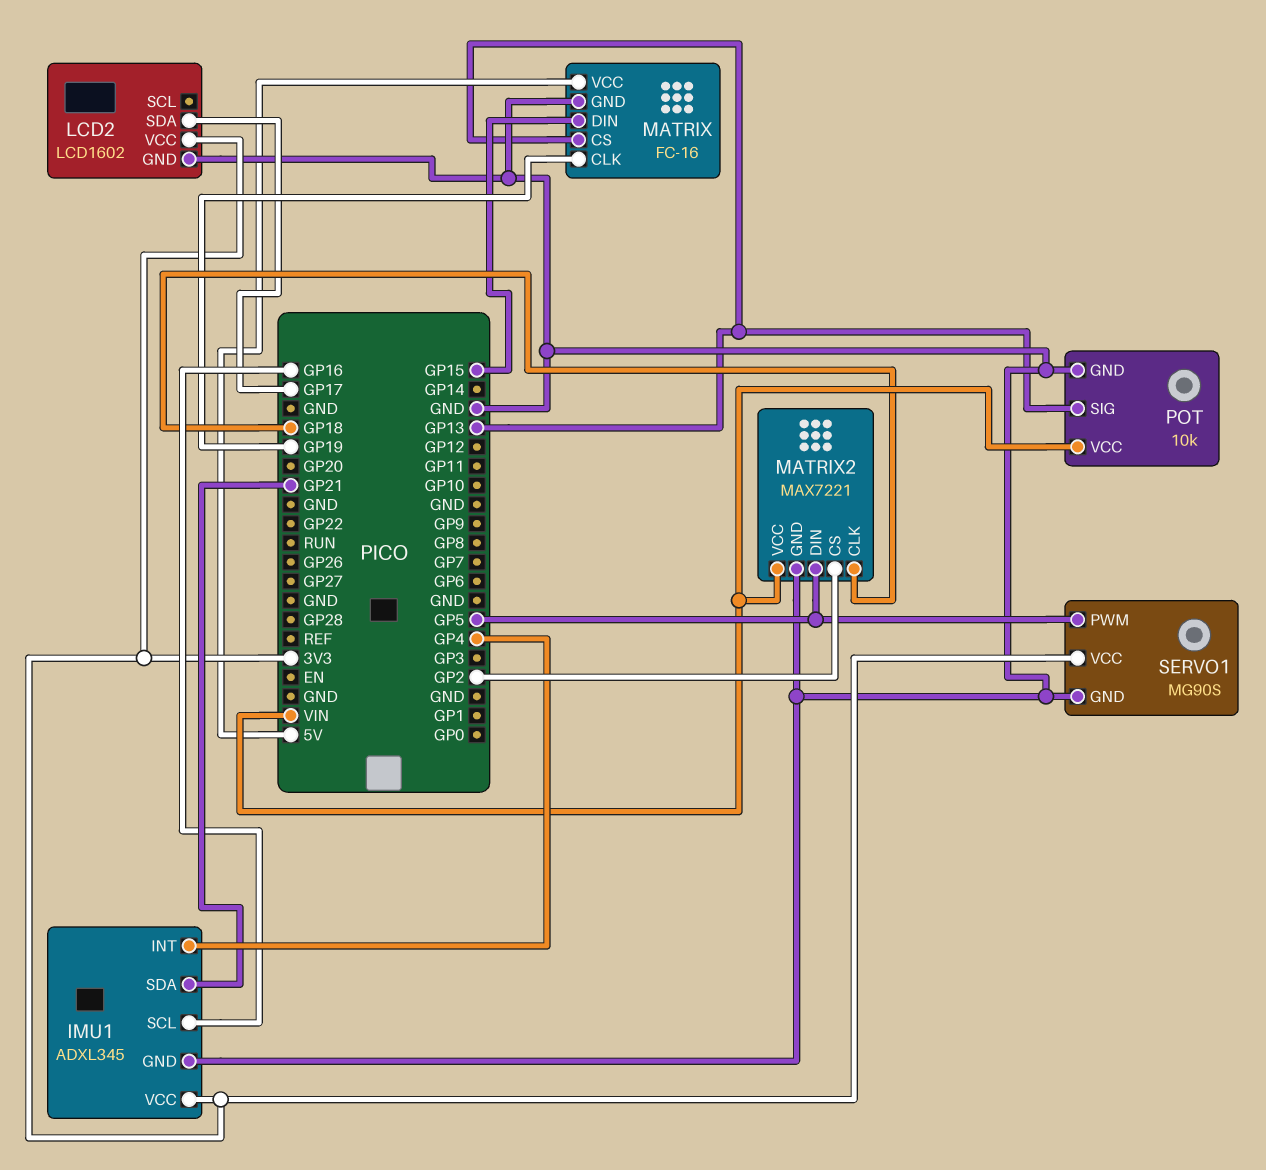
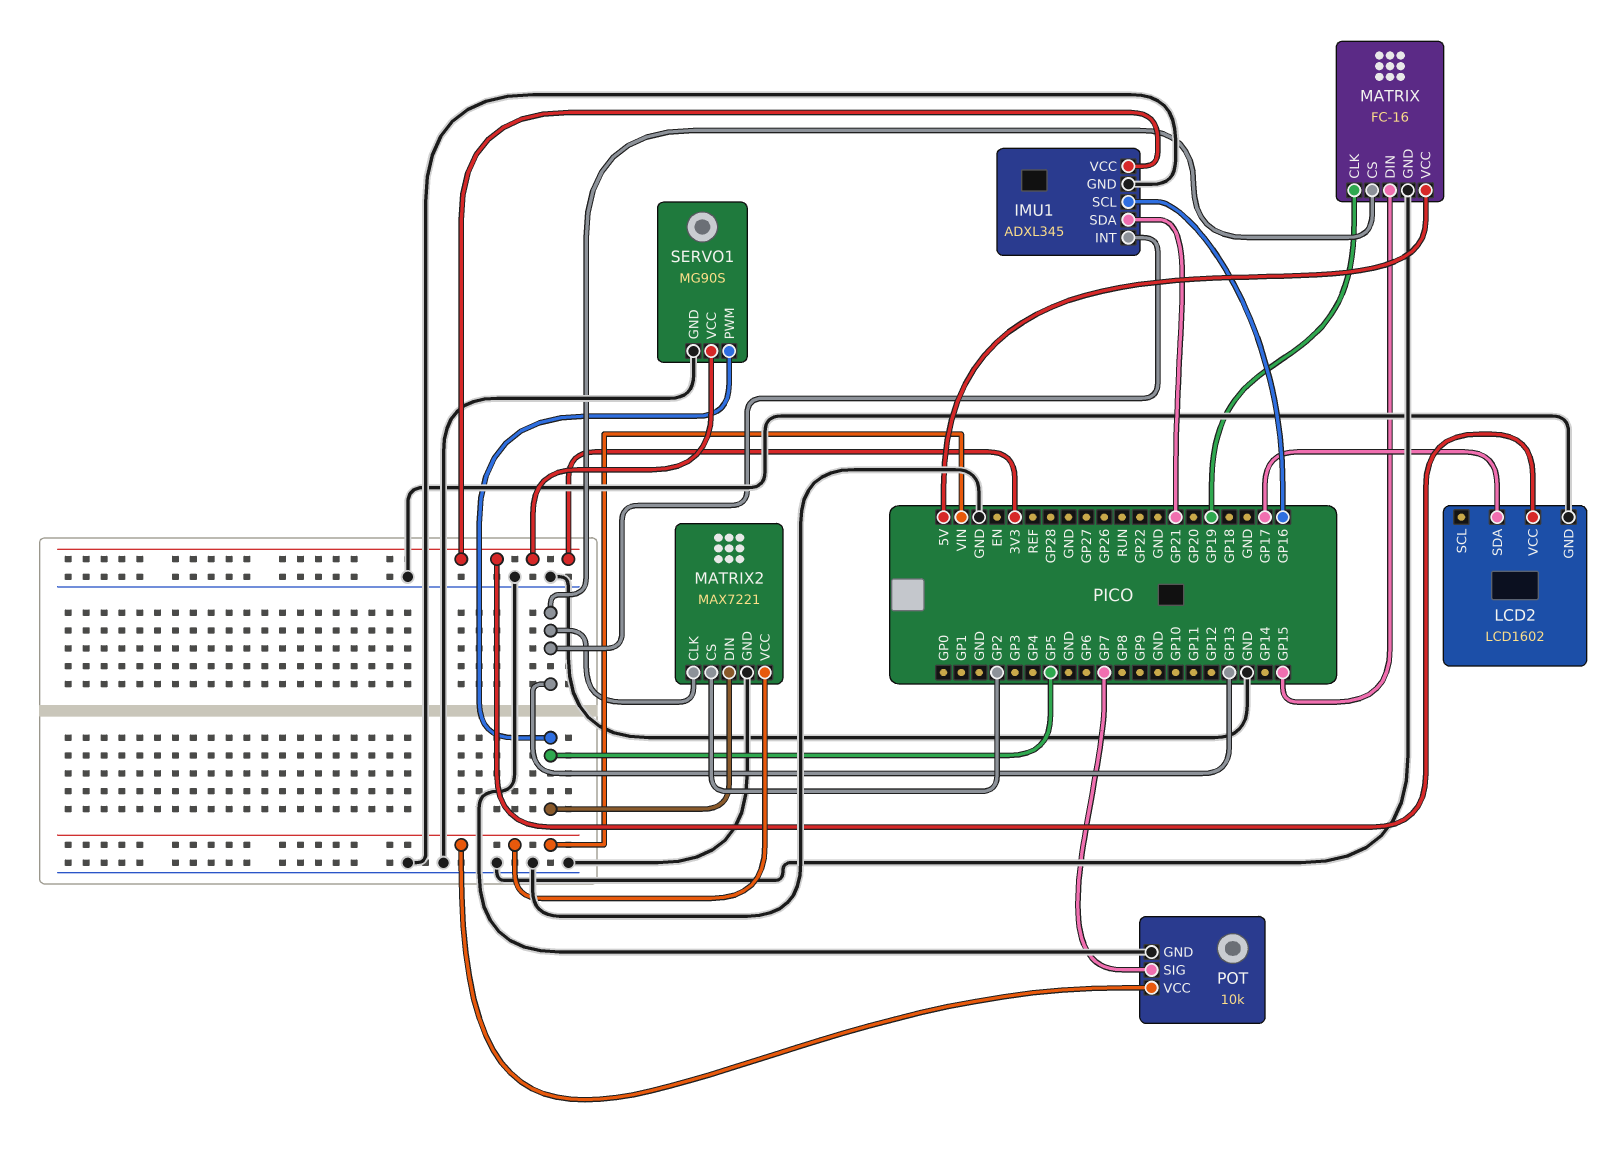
IMU1 pin INT: GP4 -> GP13
MATRIX2 pin CLK: GP18 -> GP13
POT pin SIG: GP13 -> GP7

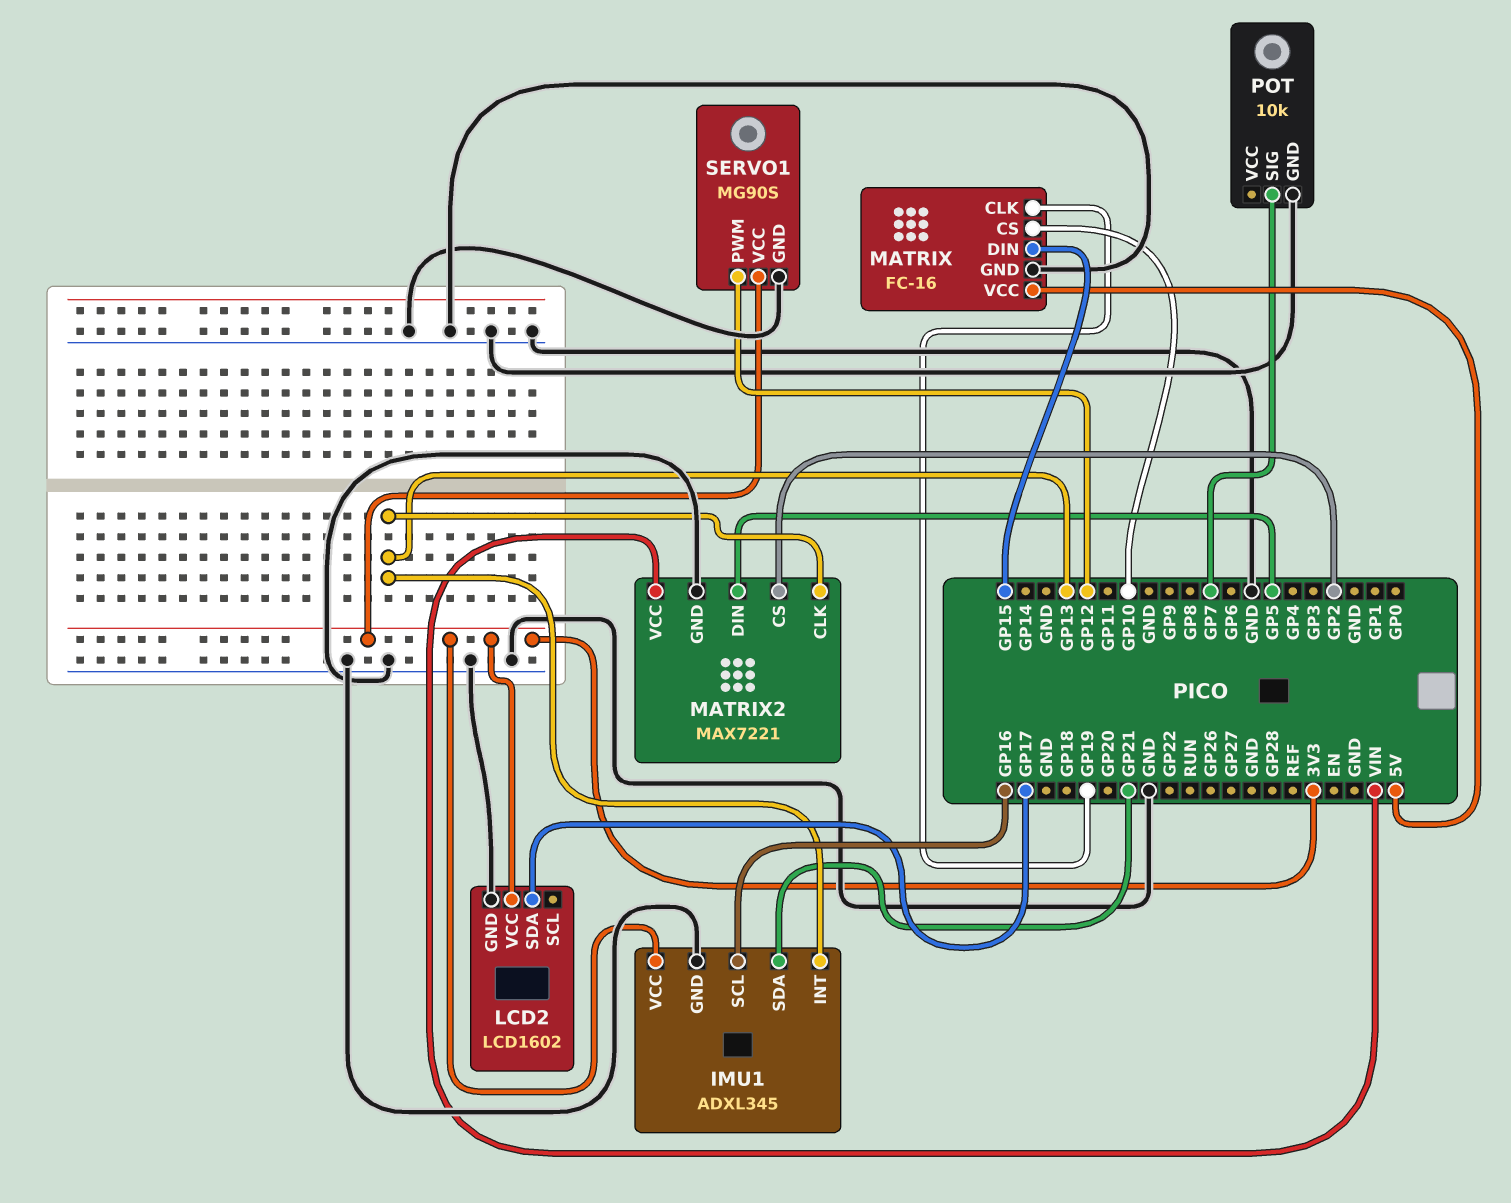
MATRIX pin CS: GP13 -> GP10
POT pin VCC: VIN -> none
SERVO1 pin PWM: GP5 -> GP12

